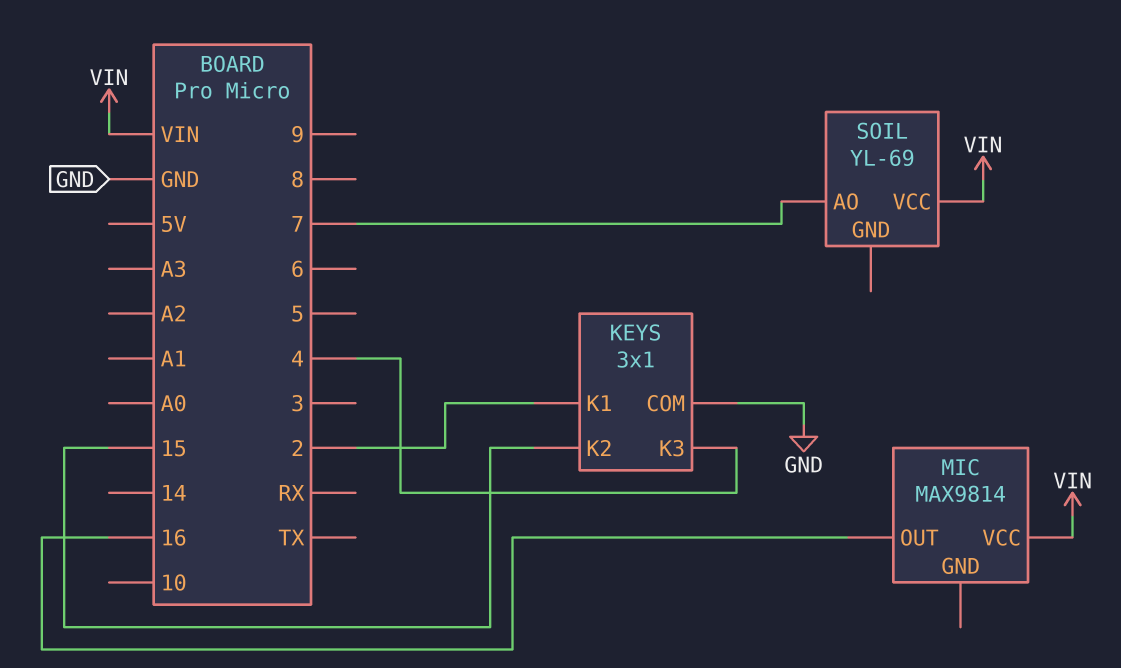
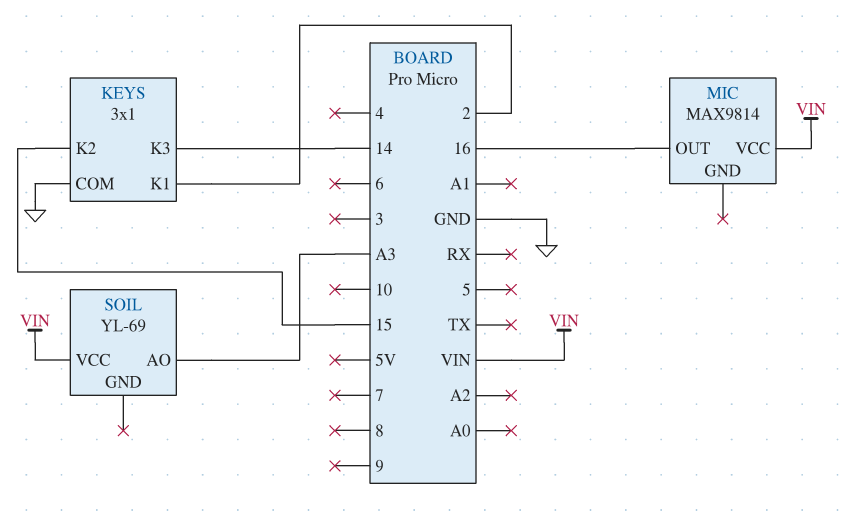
KEYS pin K3: 4 -> 14
SOIL pin AO: 7 -> A3

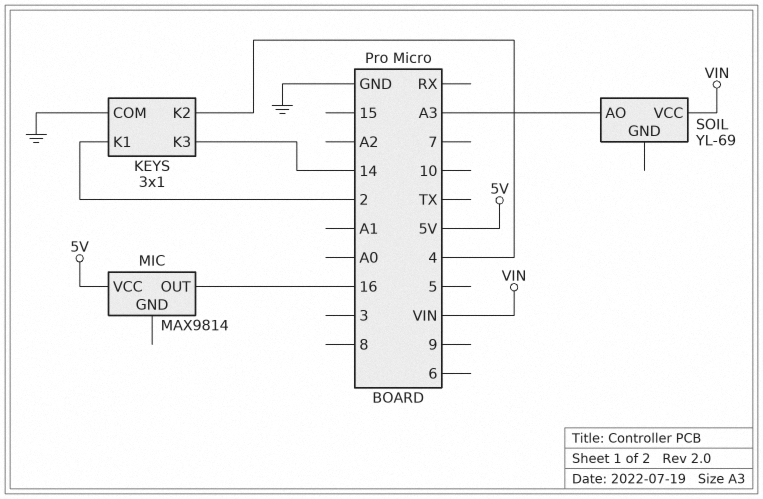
KEYS pin K2: 15 -> 4
MIC pin VCC: VIN -> 5V

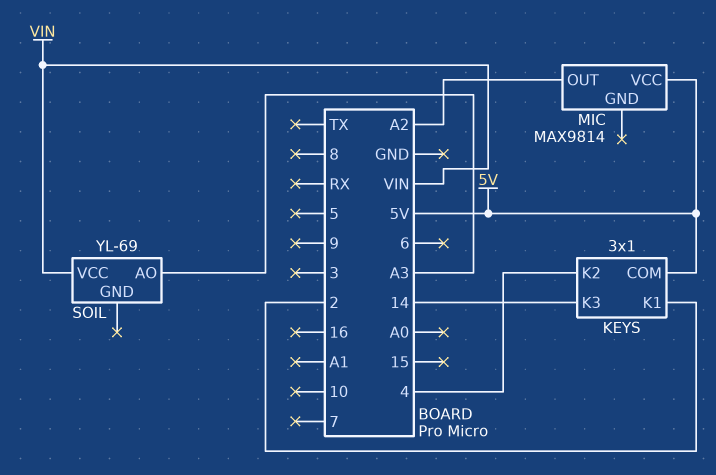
KEYS pin COM: GND -> 5V
MIC pin OUT: 16 -> A2

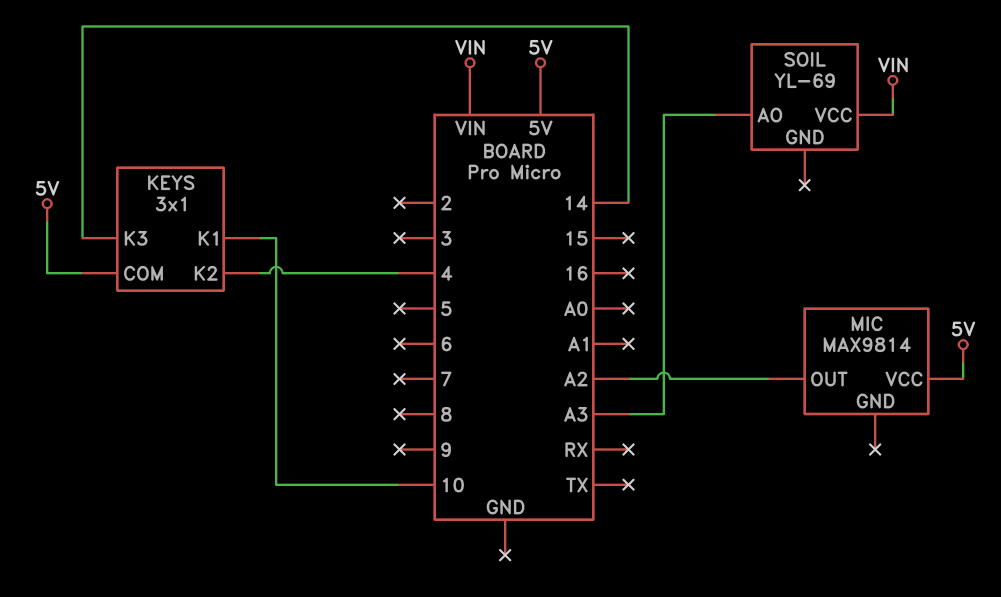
KEYS pin K1: 2 -> 10

